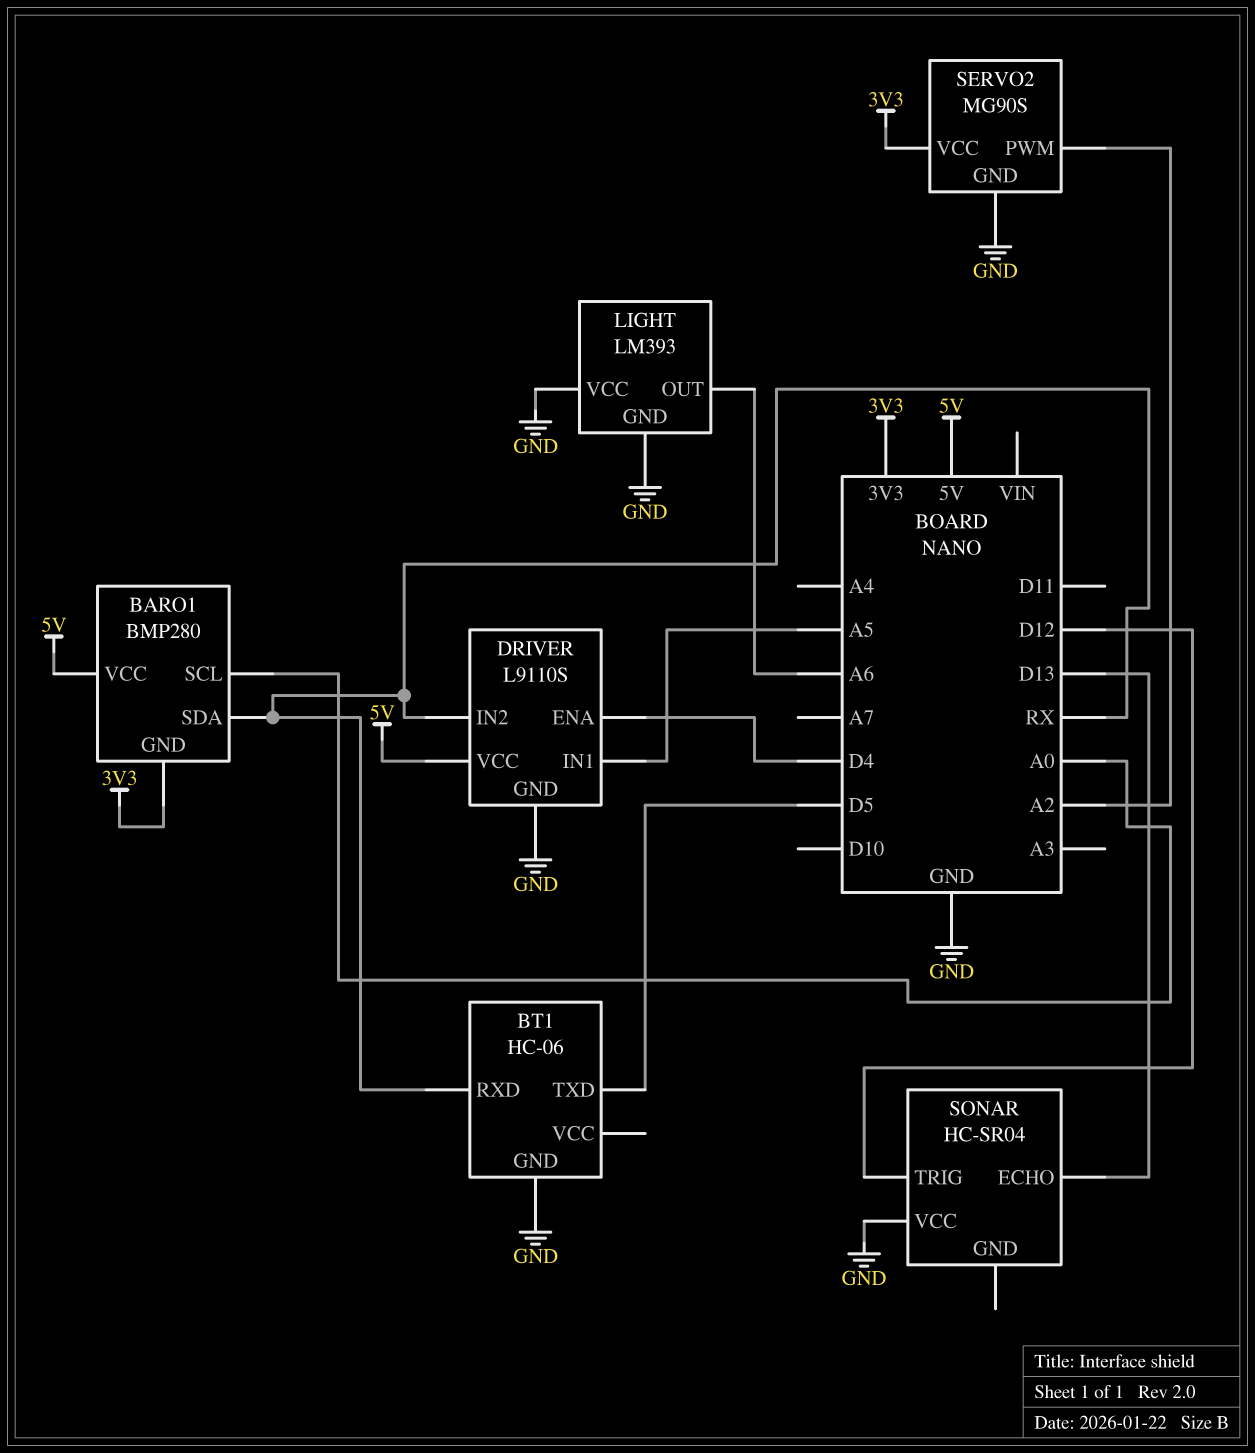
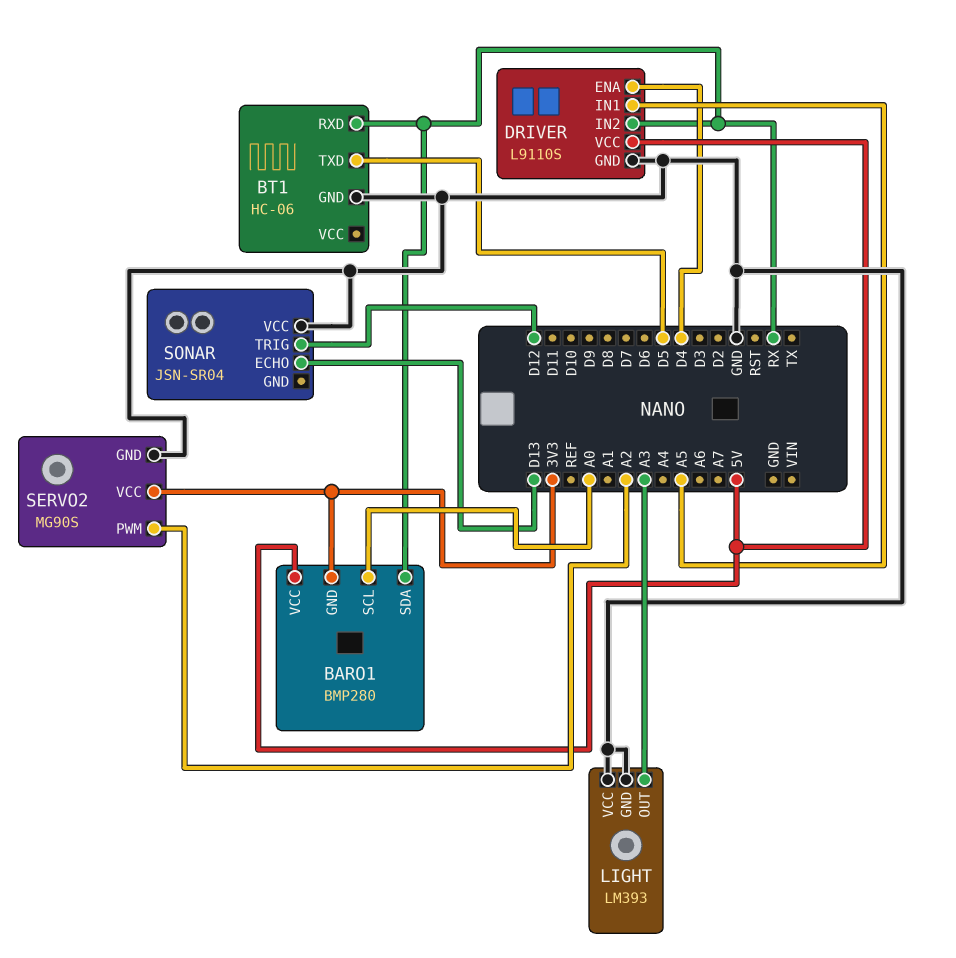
LIGHT pin OUT: A6 -> A3
SONAR: HC-SR04 -> JSN-SR04

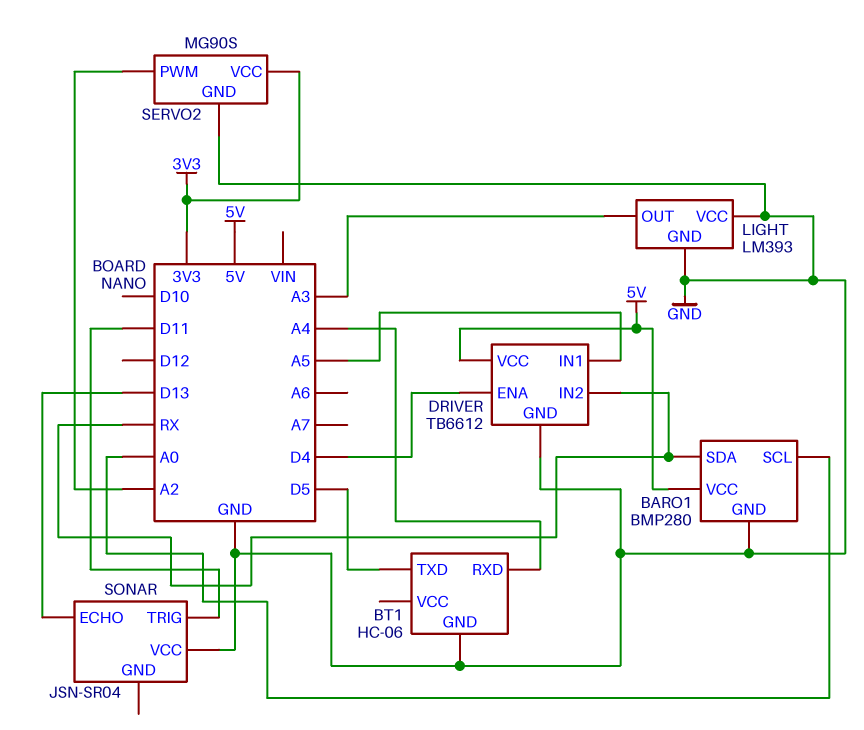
BARO1 pin GND: 3V3 -> GND
BT1 pin RXD: RX -> A4
DRIVER: L9110S -> TB6612
SONAR pin TRIG: D12 -> D11

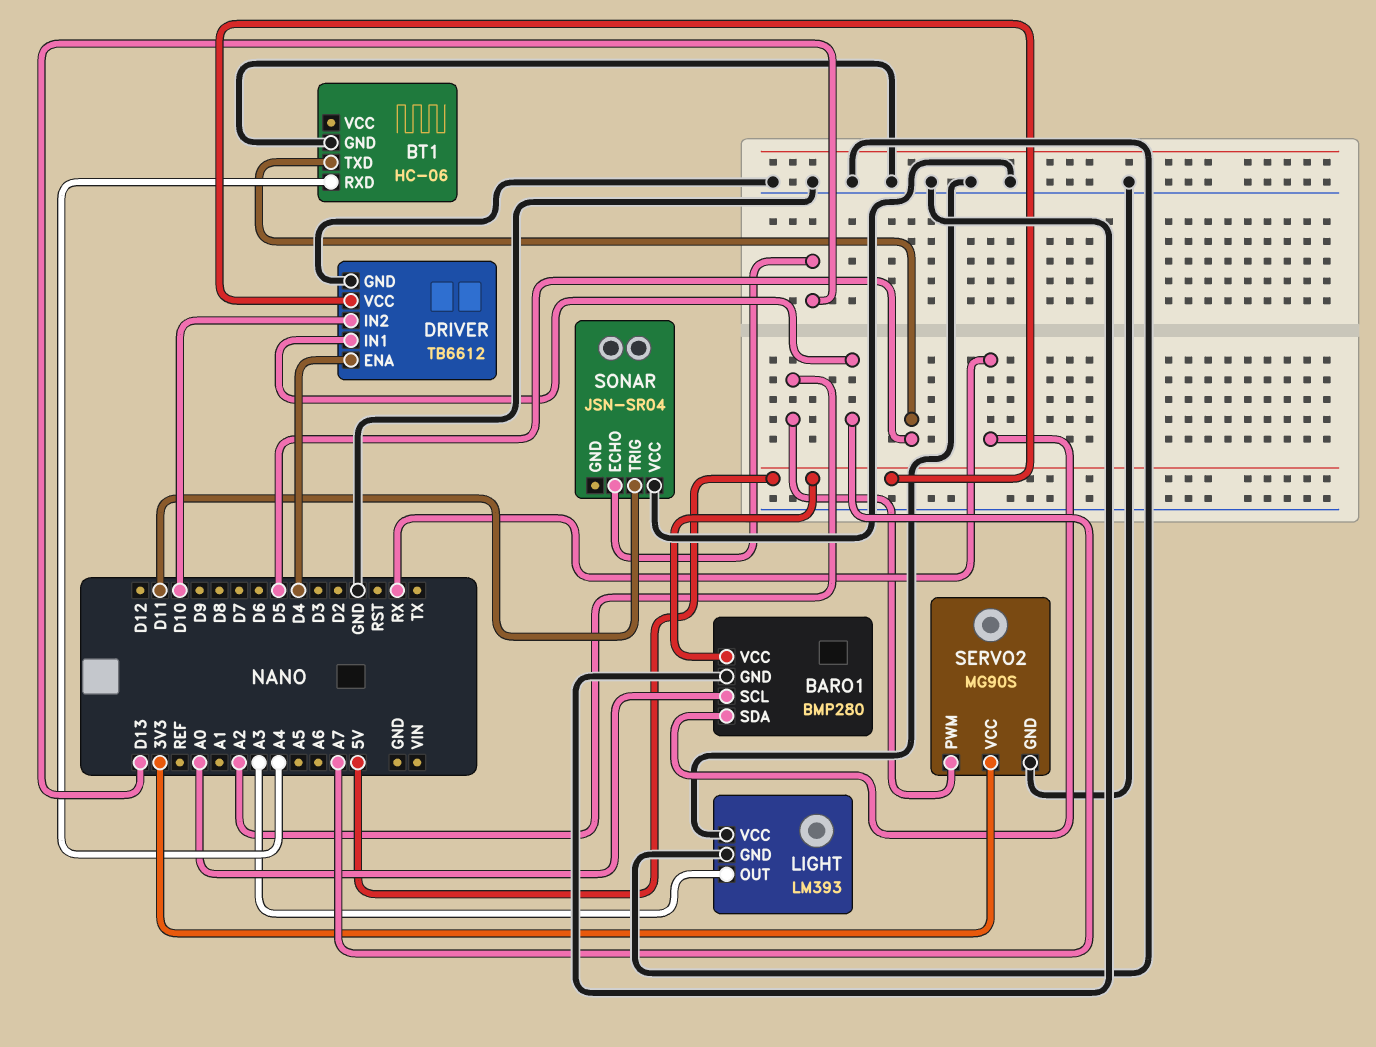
DRIVER pin IN1: A5 -> A7
DRIVER pin IN2: RX -> D10

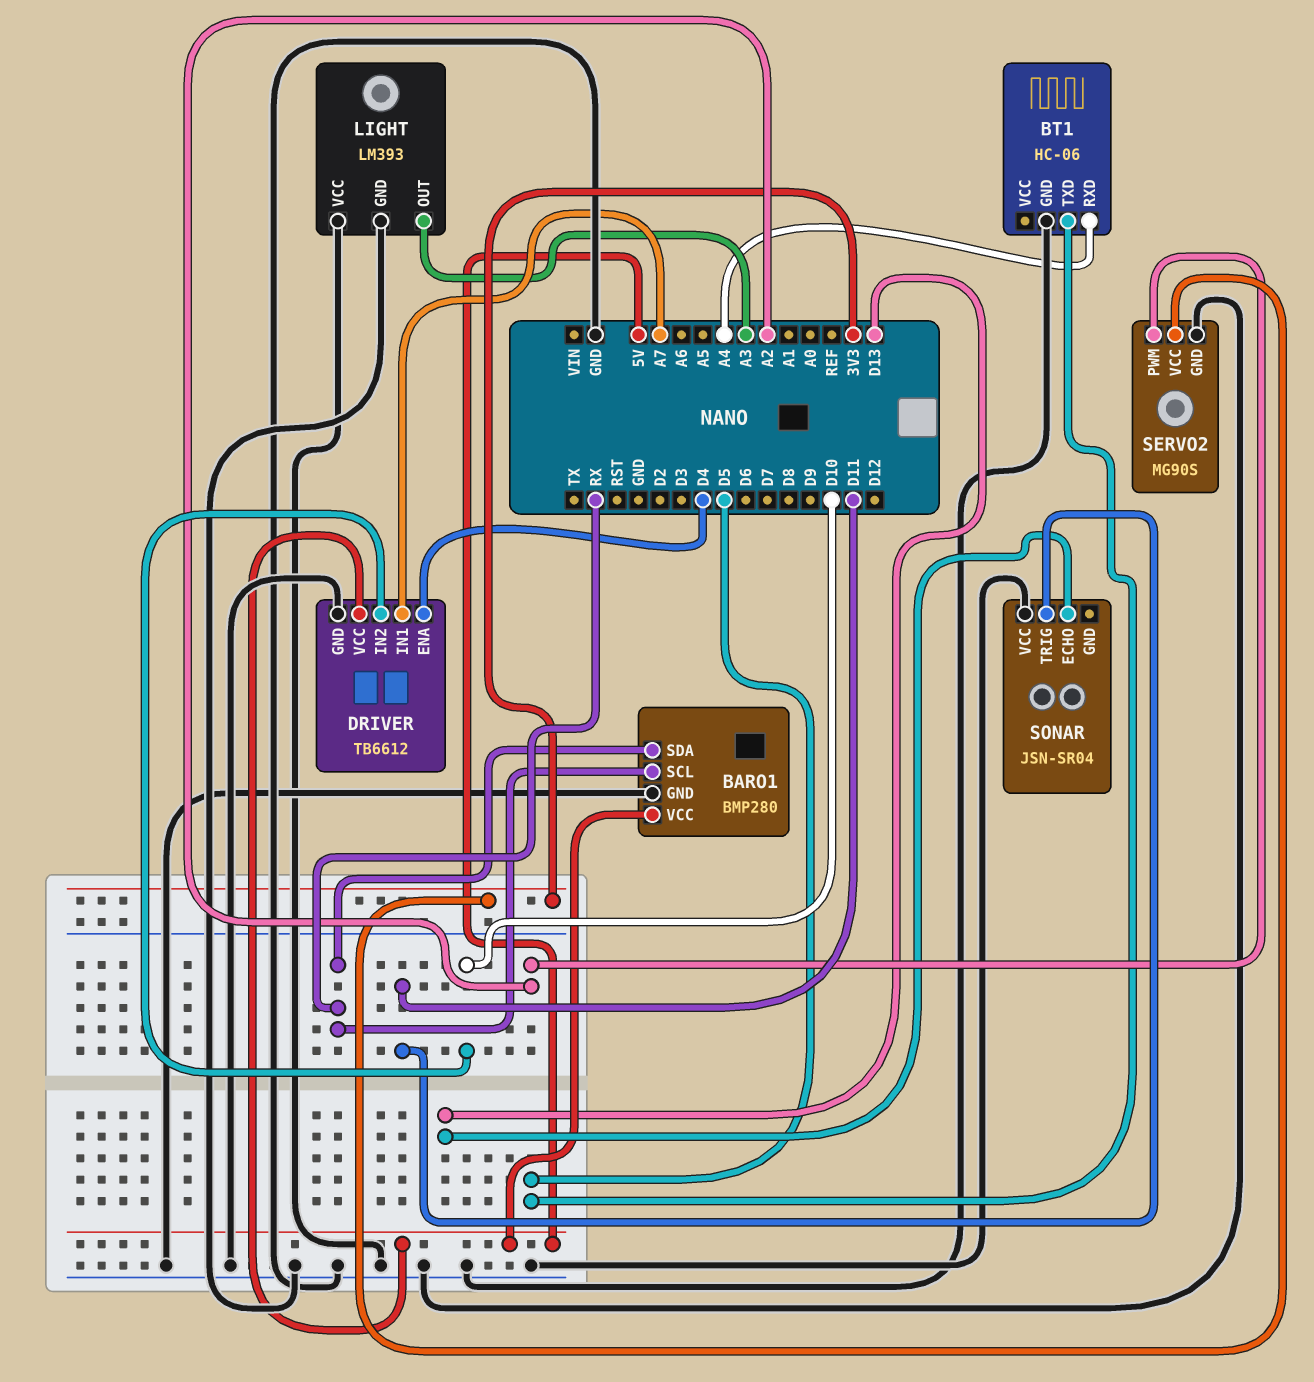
BARO1 pin SCL: A0 -> RX

